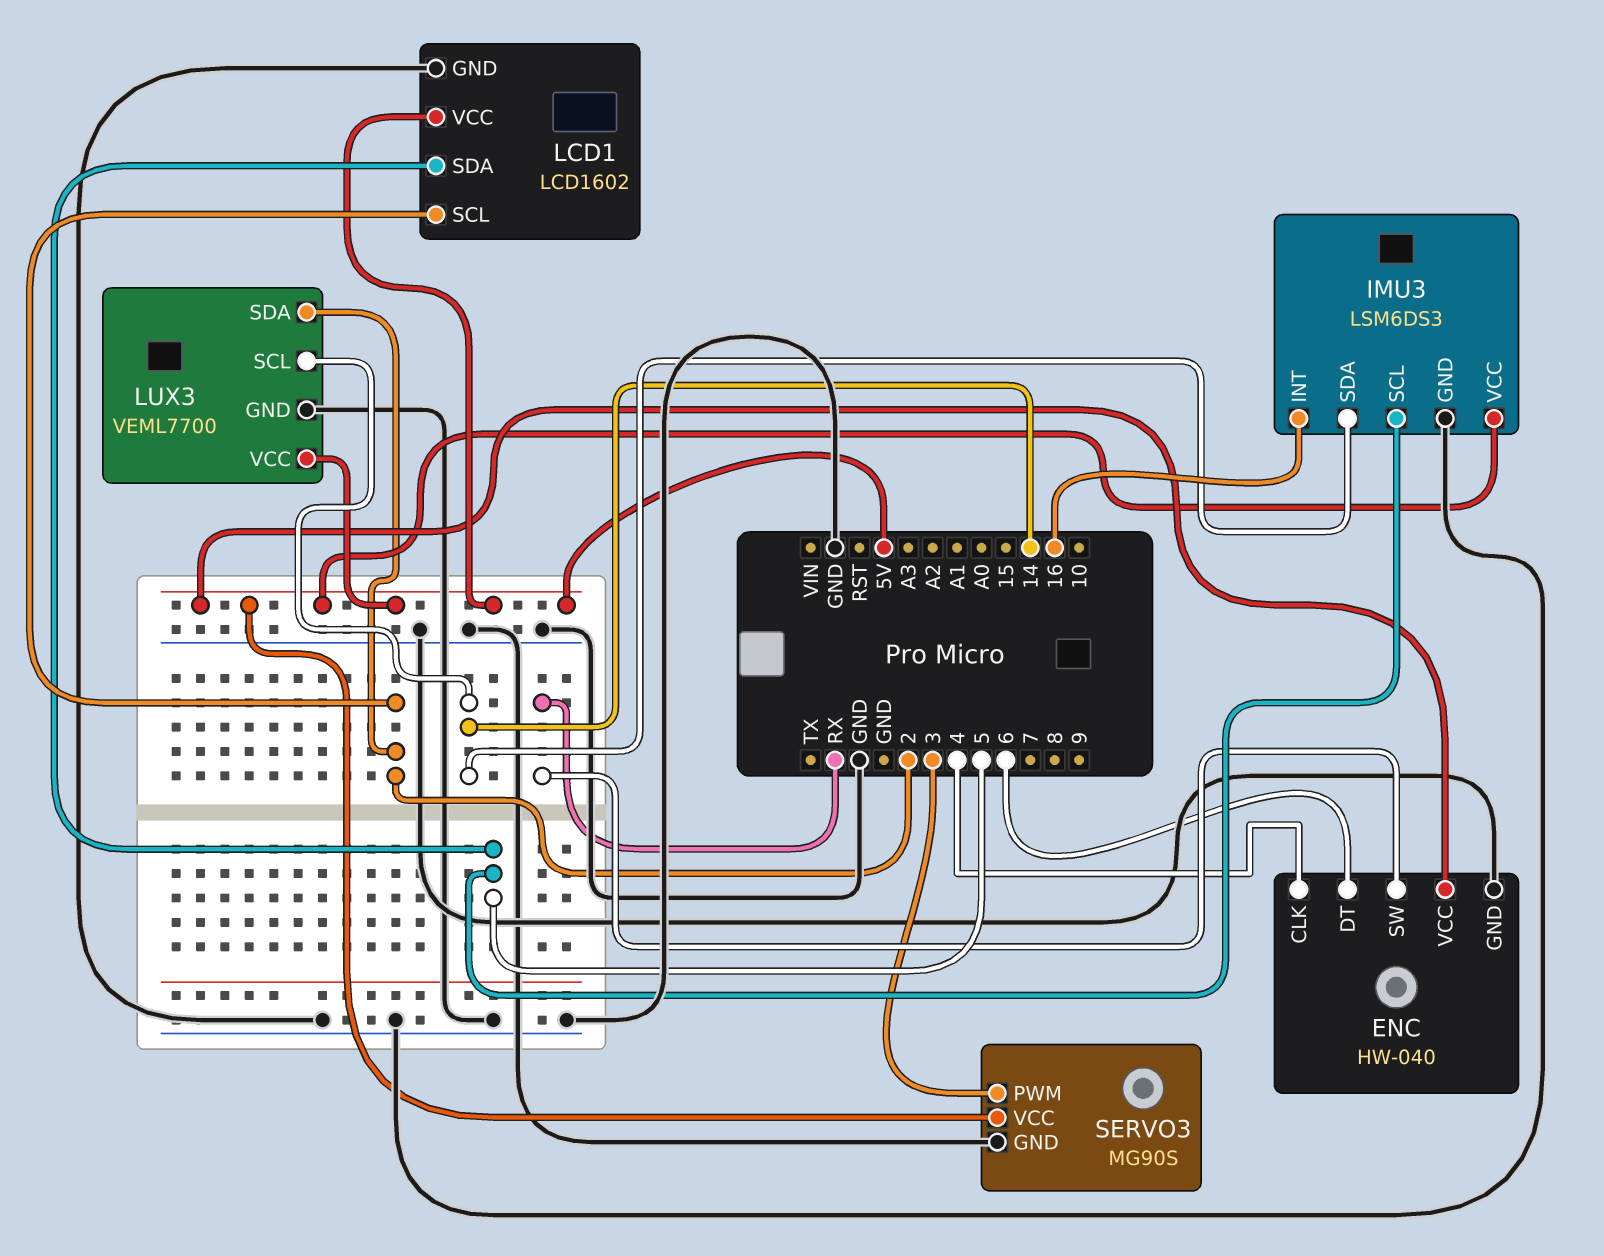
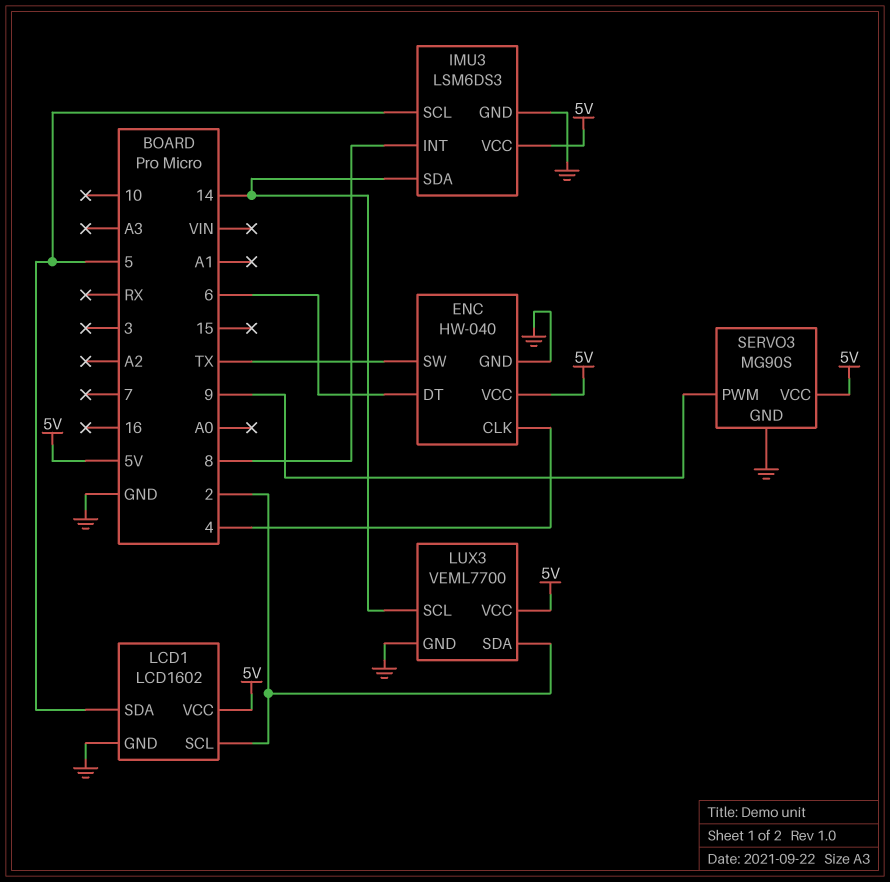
ENC pin SW: RX -> TX
IMU3 pin INT: 16 -> 8
SERVO3 pin PWM: 3 -> 9

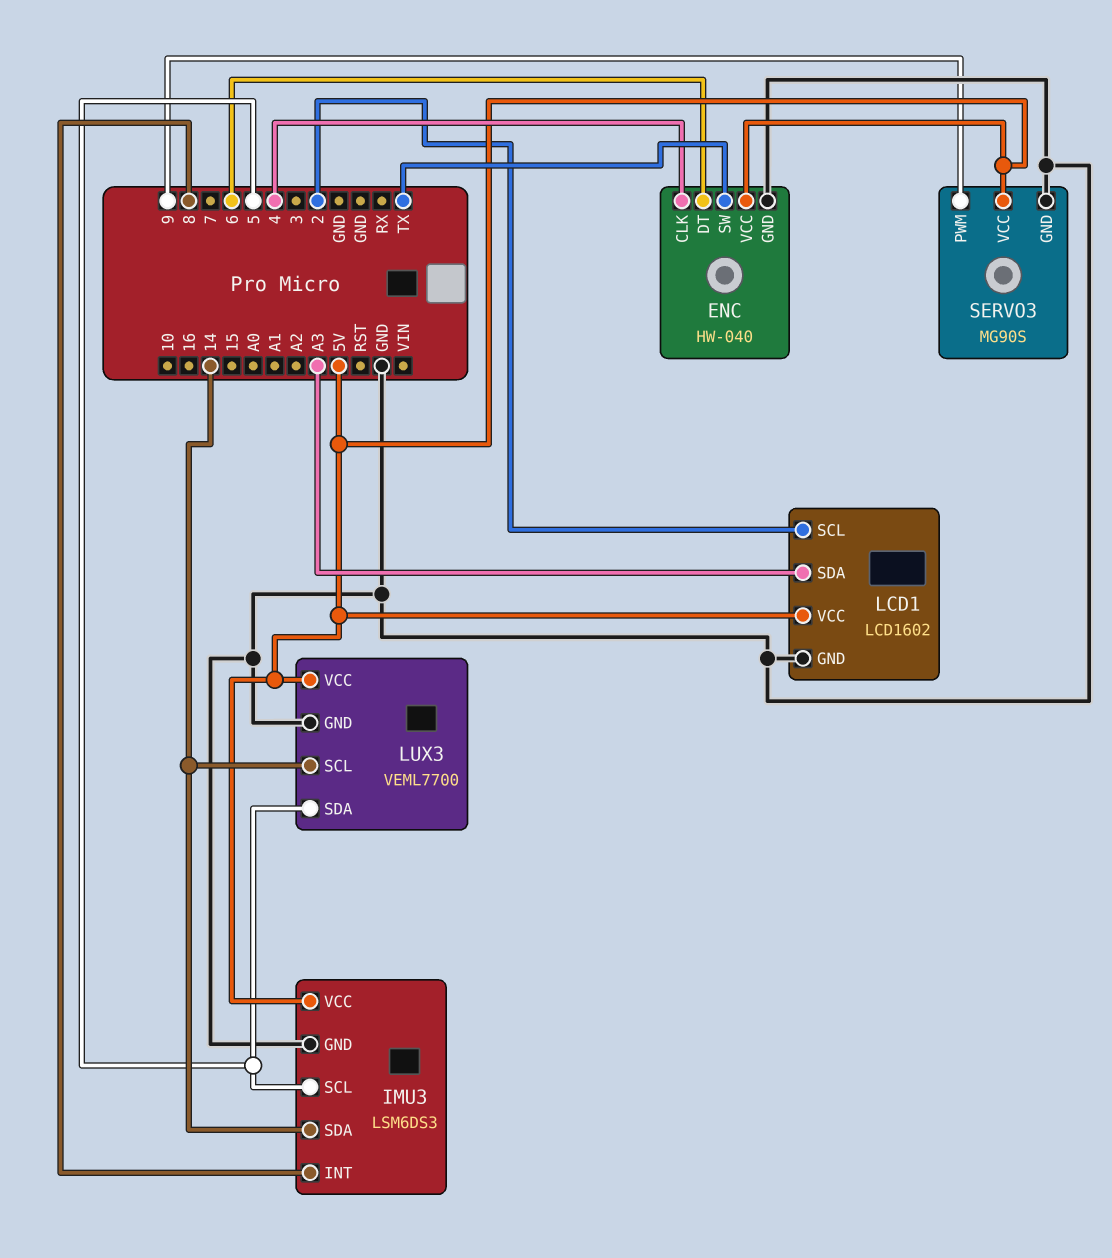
LCD1 pin SDA: 5 -> A3
LUX3 pin SDA: 2 -> 5

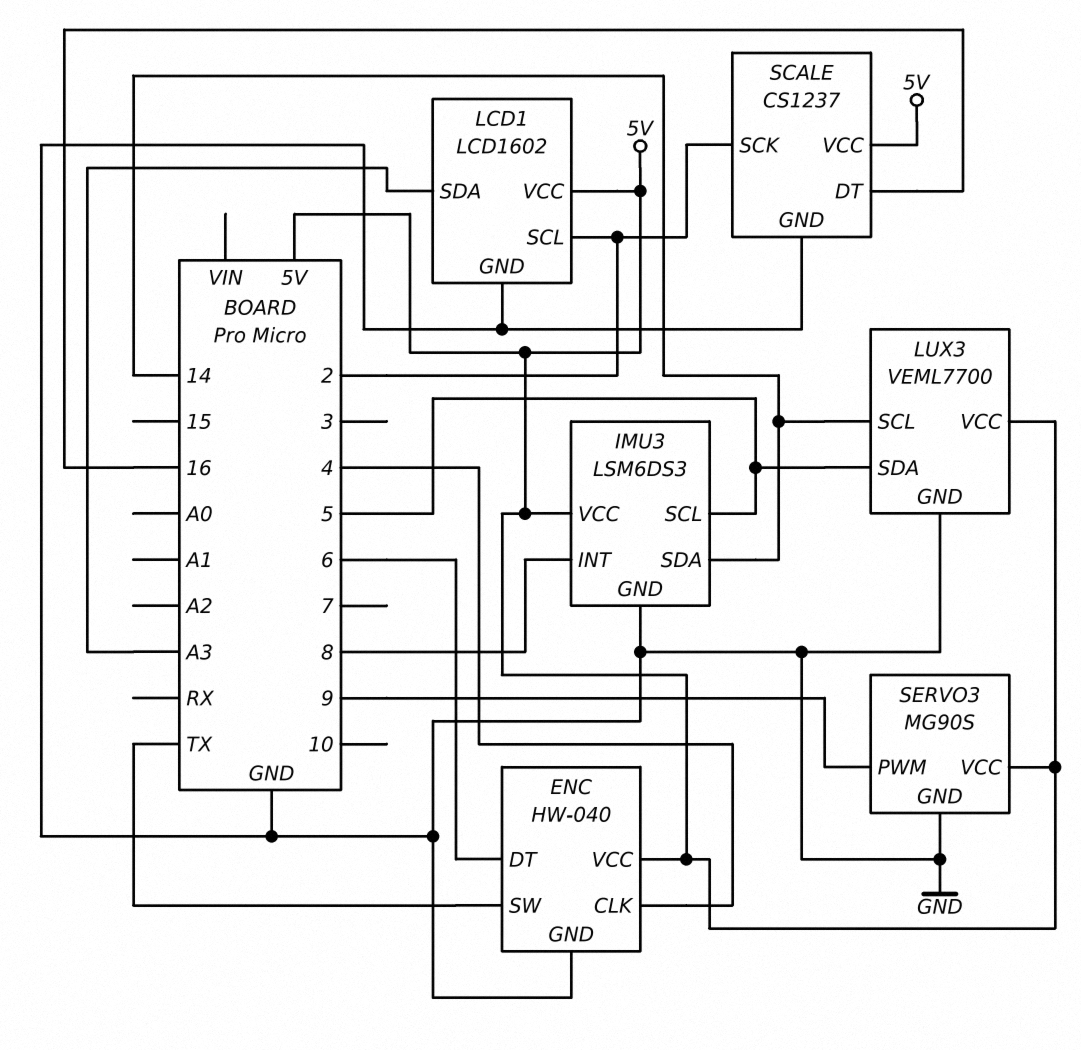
SCALE: none -> CS1237
SCALE pin DT: none -> 16
SCALE pin GND: none -> GND
SCALE pin SCK: none -> 2
SCALE pin VCC: none -> 5V

